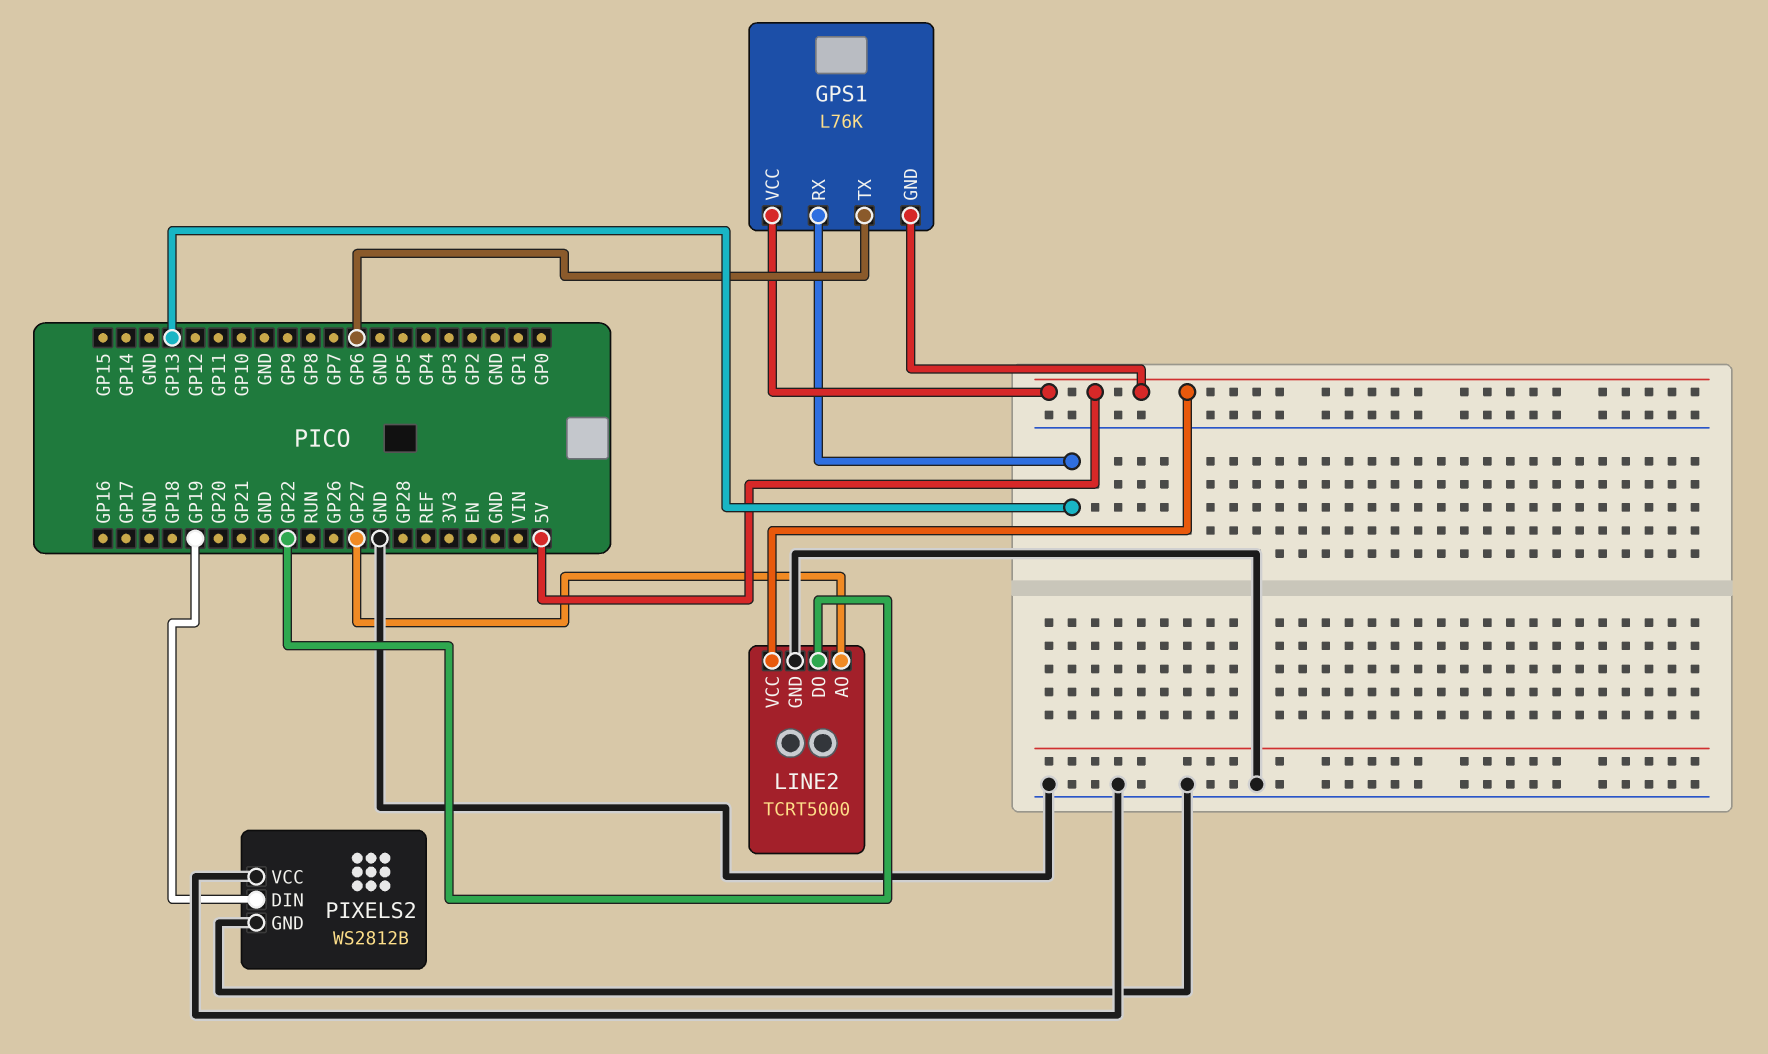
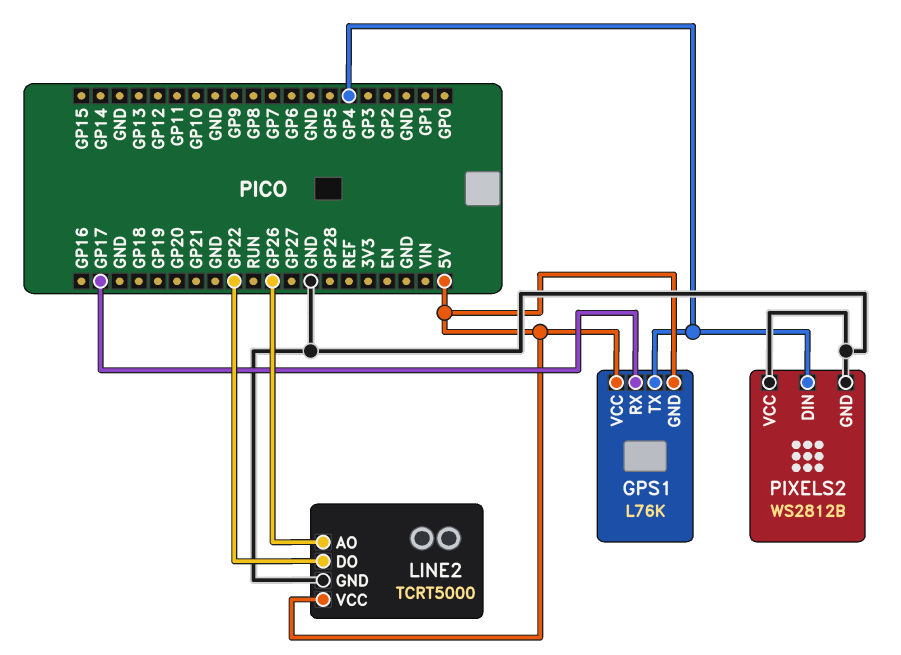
GPS1 pin RX: GP13 -> GP17
GPS1 pin TX: GP6 -> GP4
LINE2 pin AO: GP27 -> GP26
PIXELS2 pin DIN: GP19 -> GP4

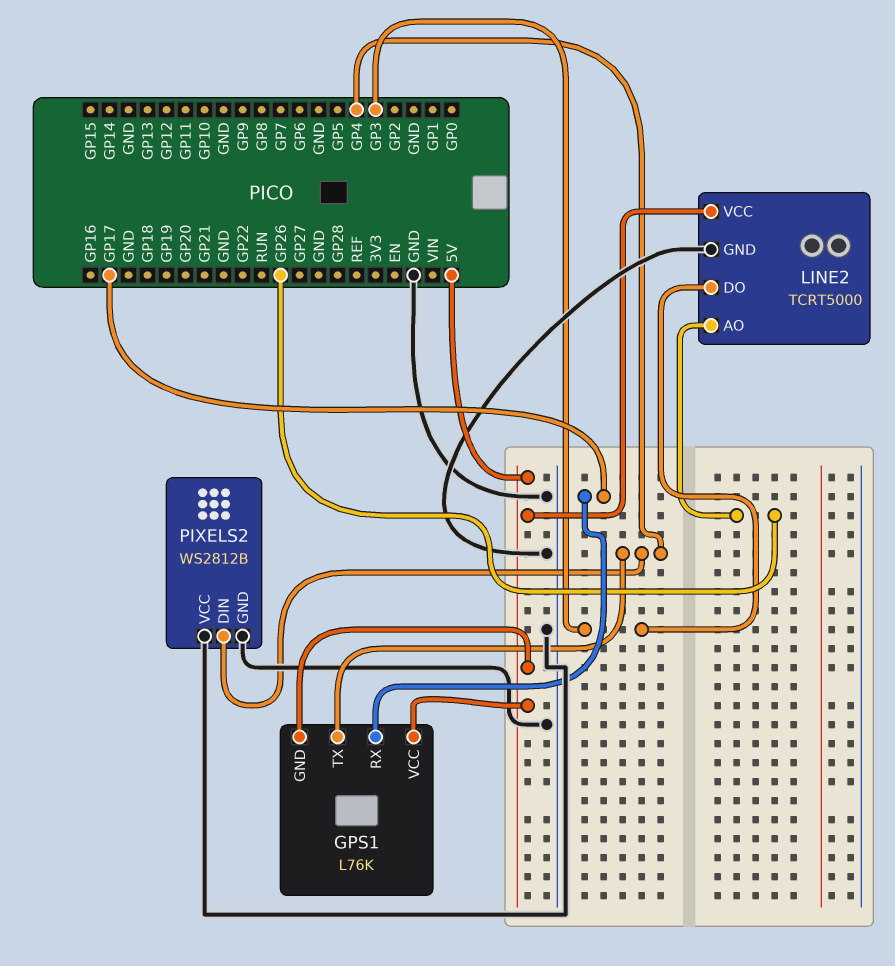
LINE2 pin DO: GP22 -> GP3

